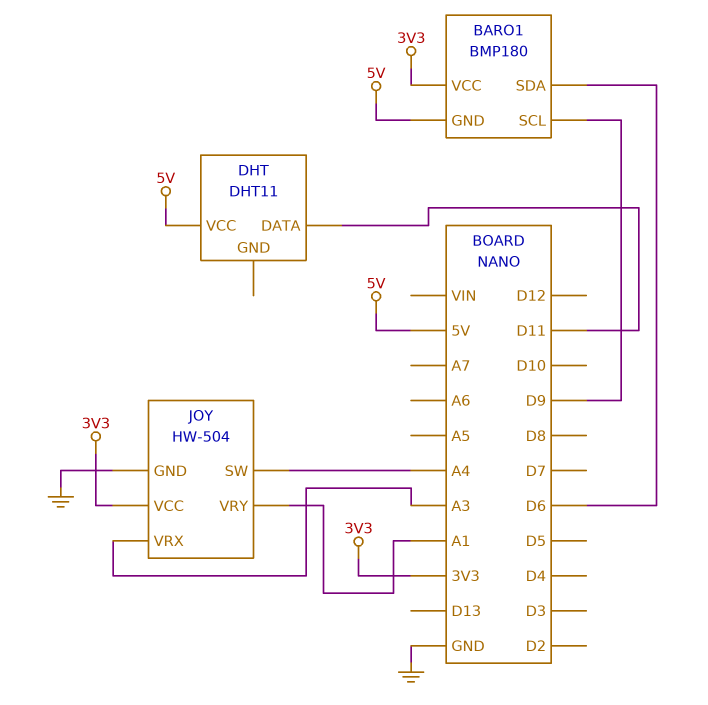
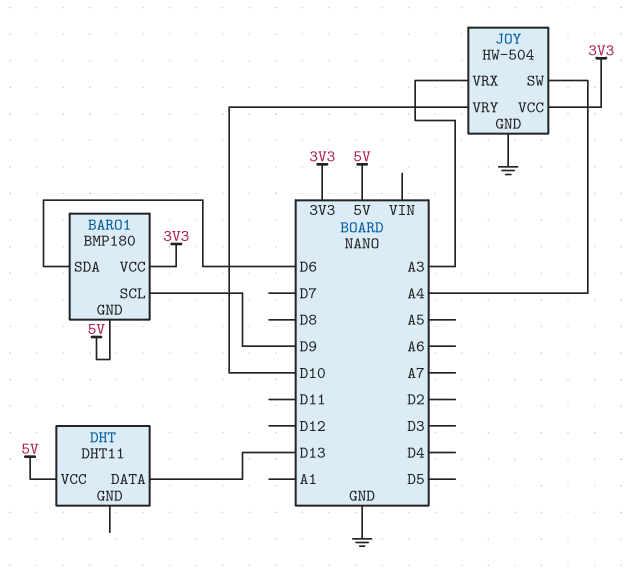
DHT pin DATA: D11 -> D13
JOY pin VRY: A1 -> D10

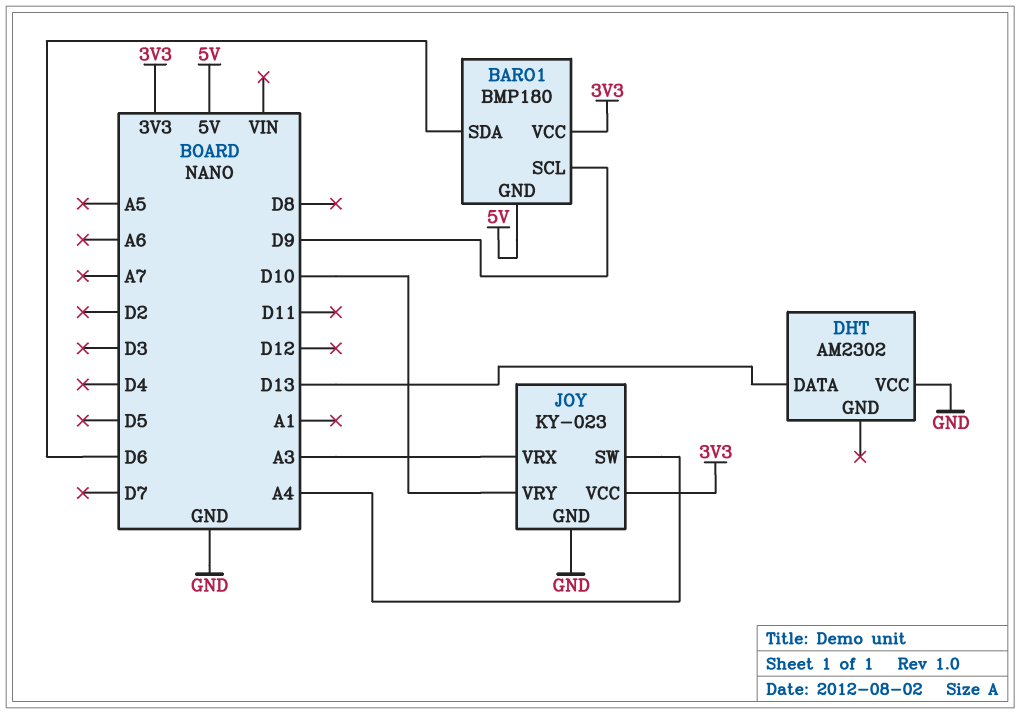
DHT: DHT11 -> AM2302
DHT pin VCC: 5V -> GND
JOY: HW-504 -> KY-023

